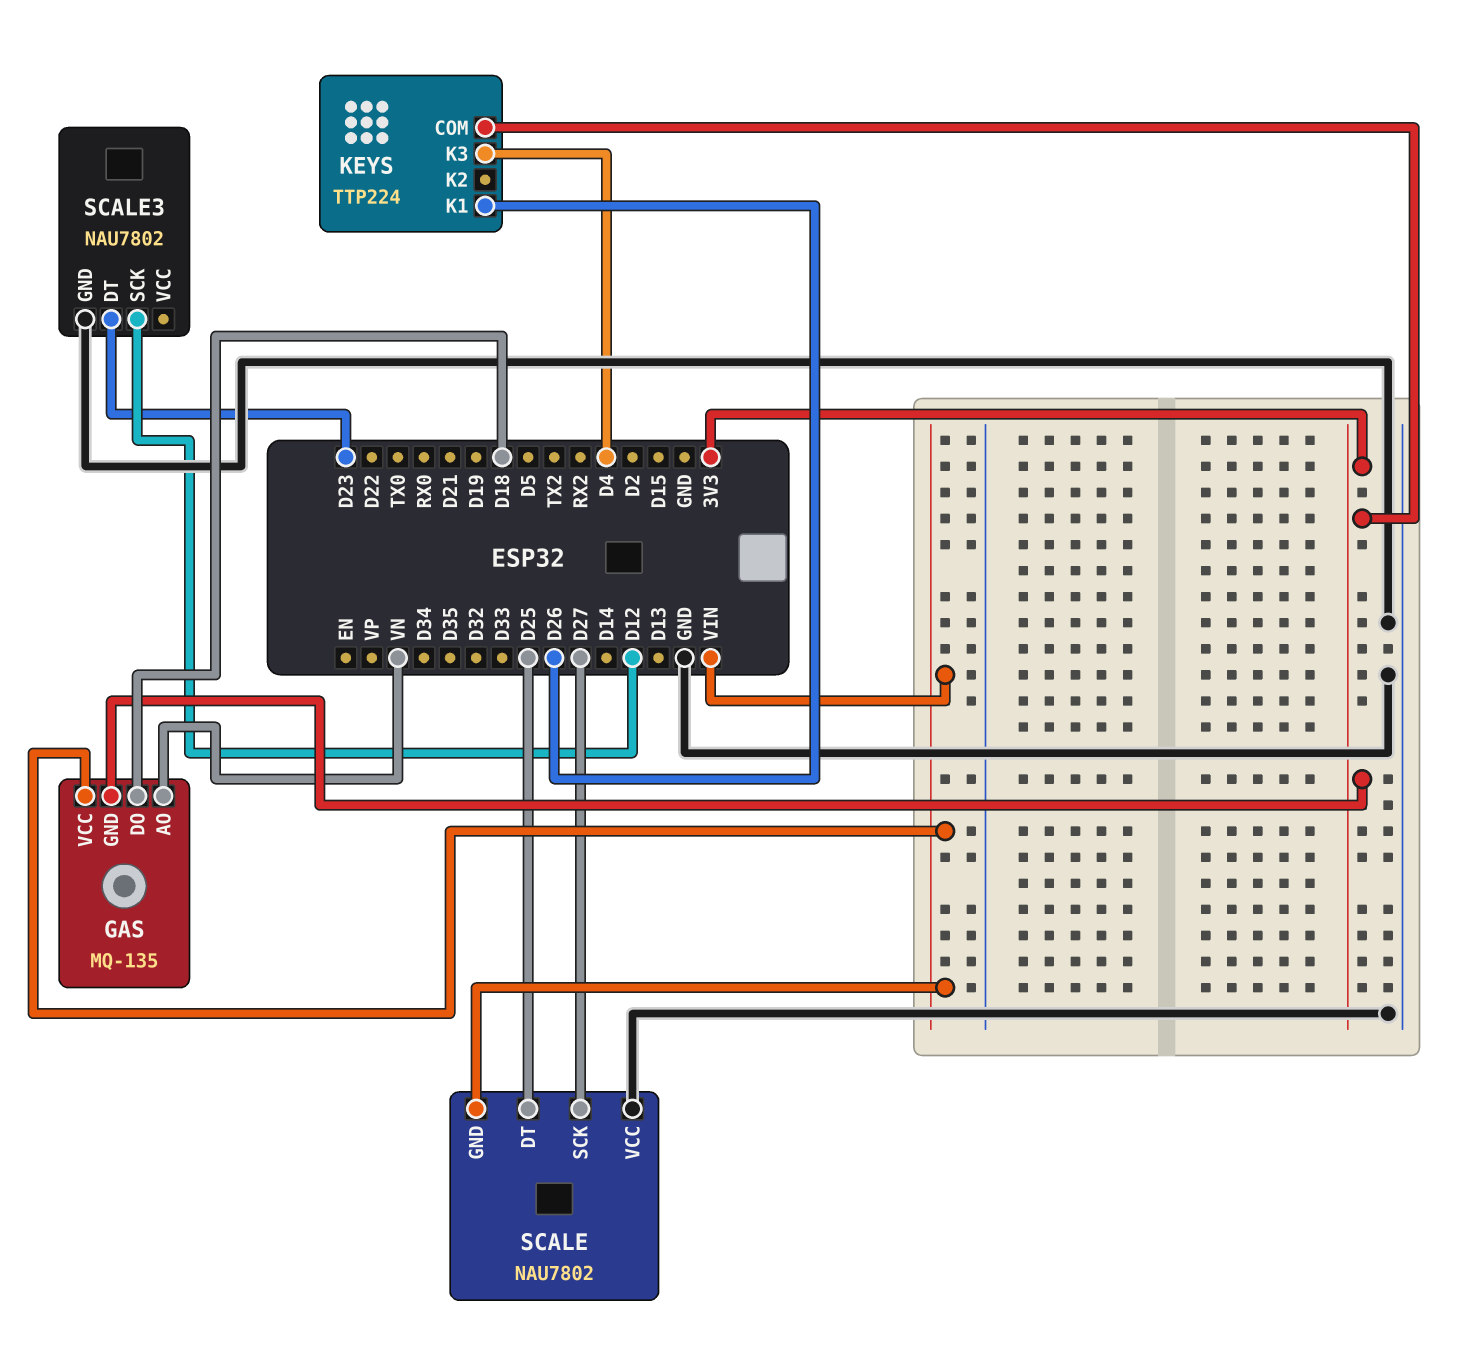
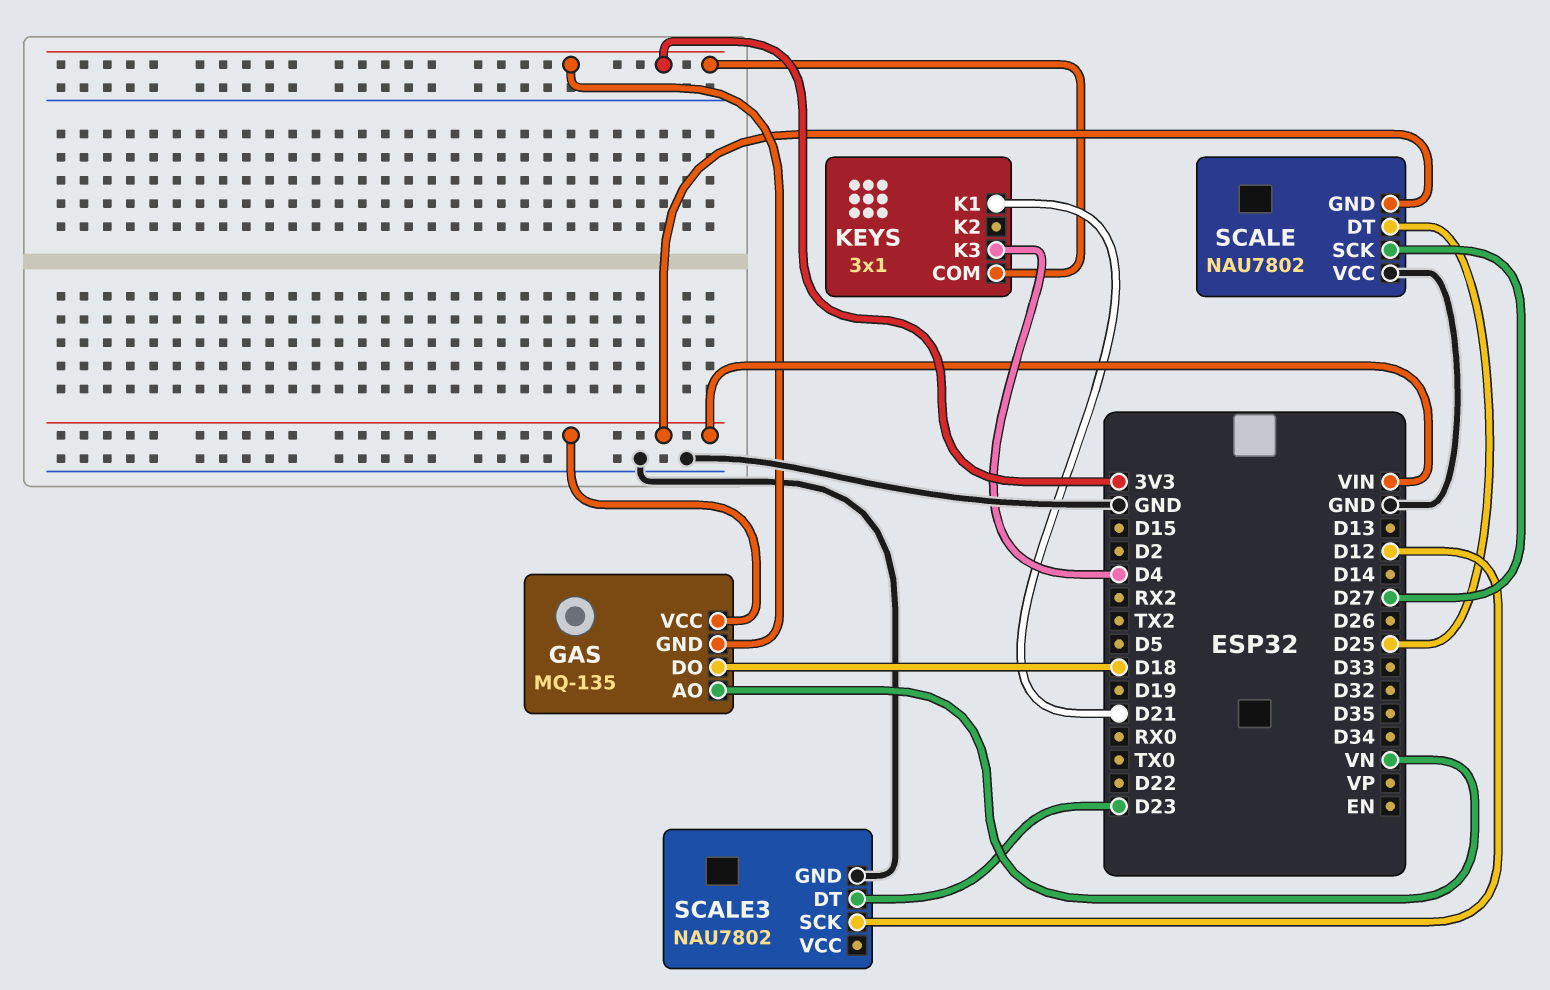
KEYS: TTP224 -> 3x1
KEYS pin K1: D26 -> D21

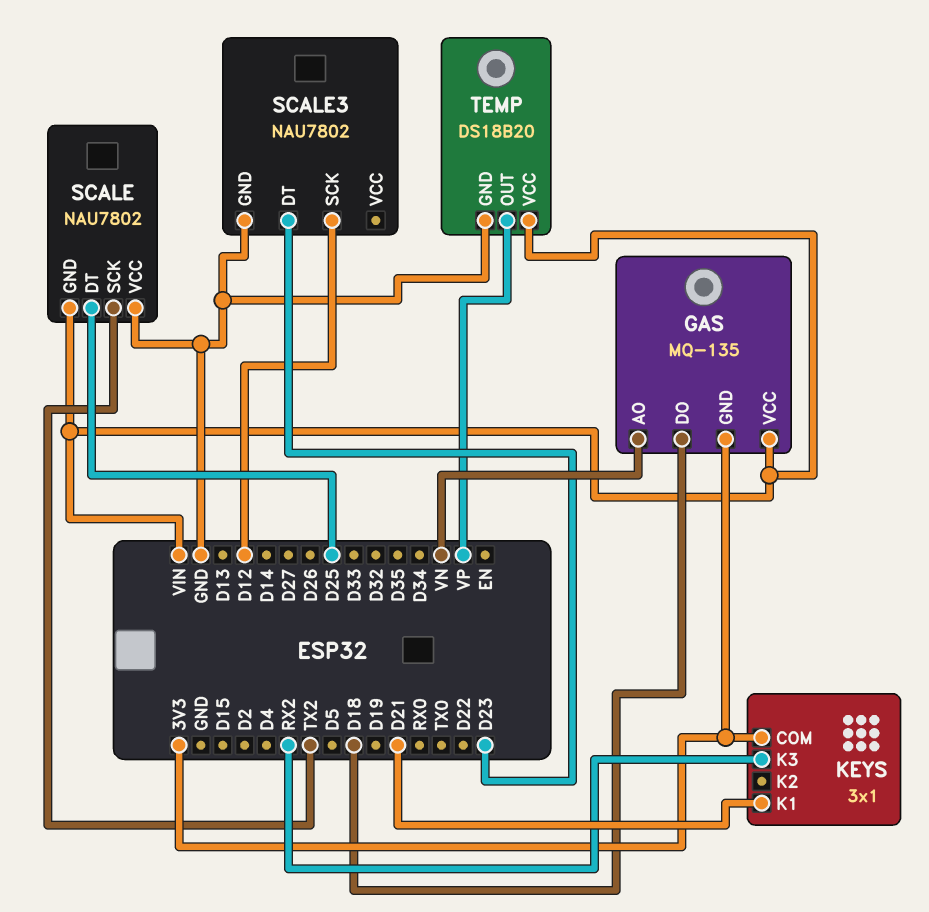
KEYS pin K3: D4 -> RX2
SCALE pin SCK: D27 -> TX2
TEMP: none -> DS18B20
TEMP pin GND: none -> GND
TEMP pin OUT: none -> VP
TEMP pin VCC: none -> VIN

